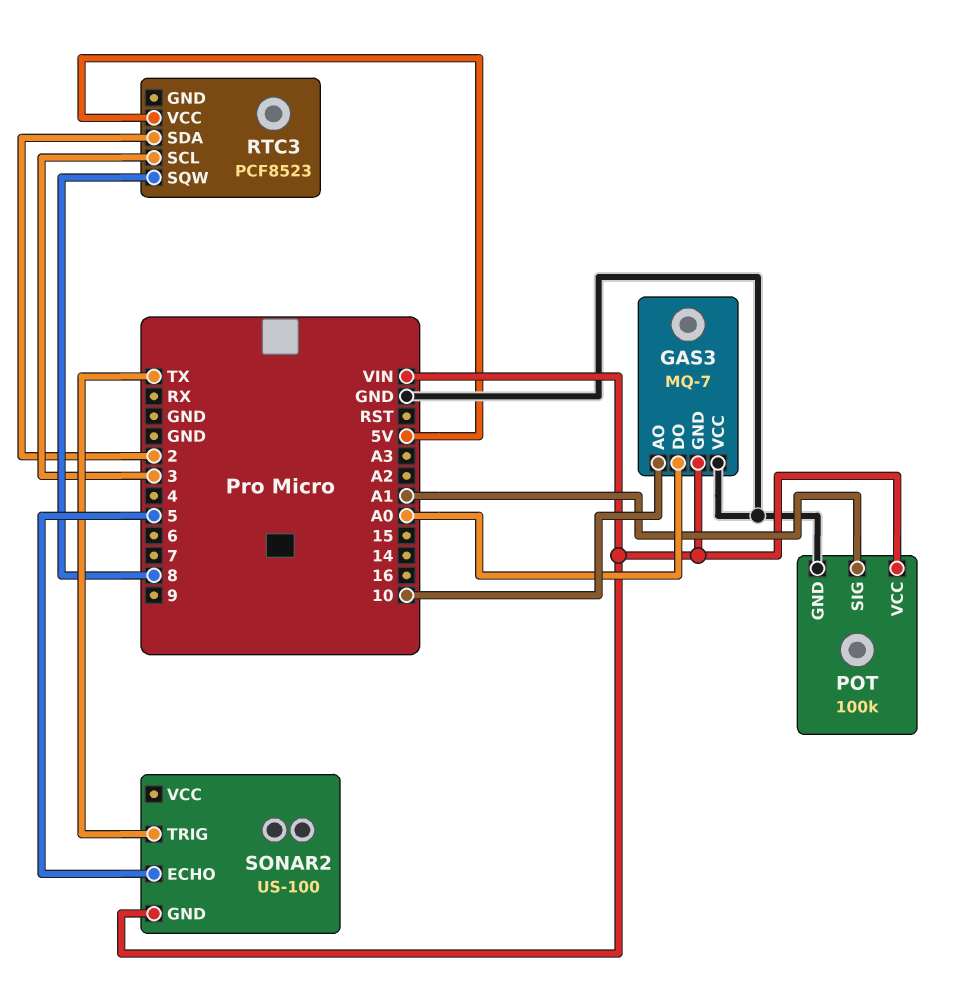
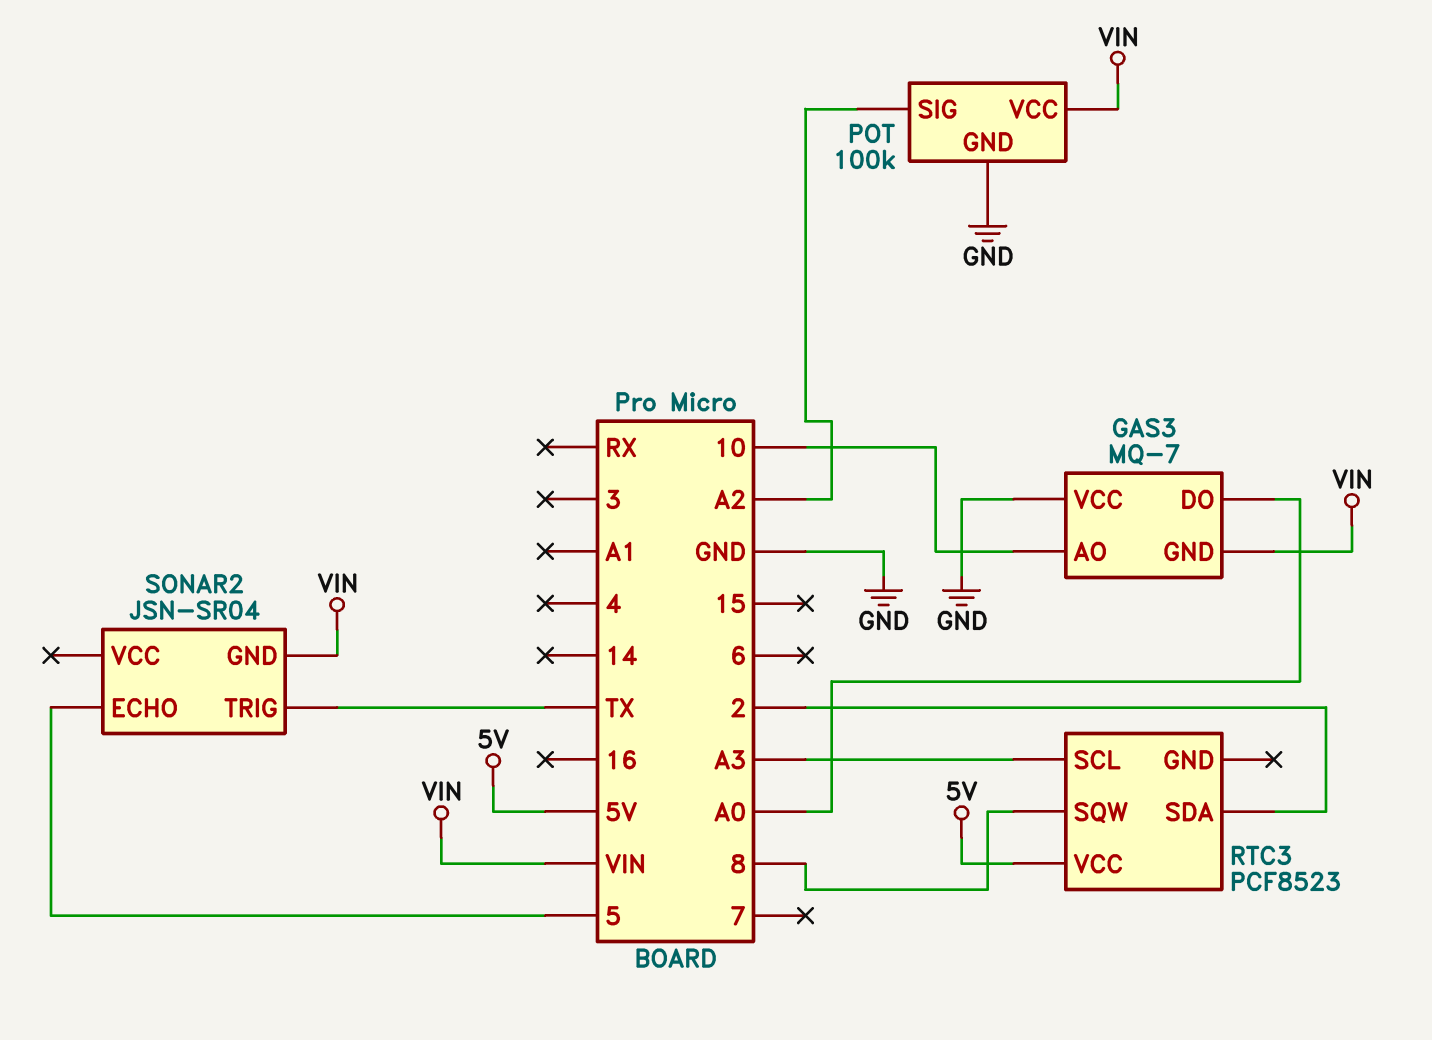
POT pin SIG: A1 -> A2
RTC3 pin SCL: 3 -> A3
SONAR2: US-100 -> JSN-SR04

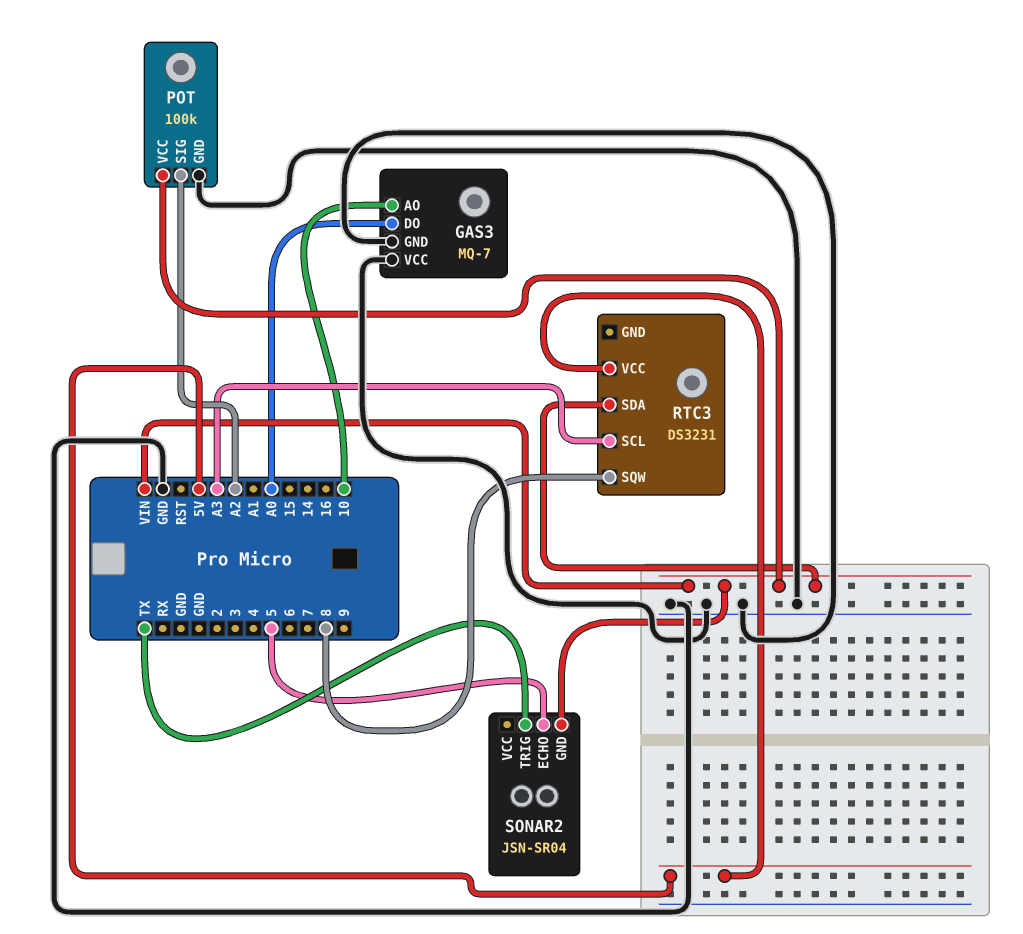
GAS3 pin GND: VIN -> GND
RTC3: PCF8523 -> DS3231
RTC3 pin SDA: 2 -> VIN

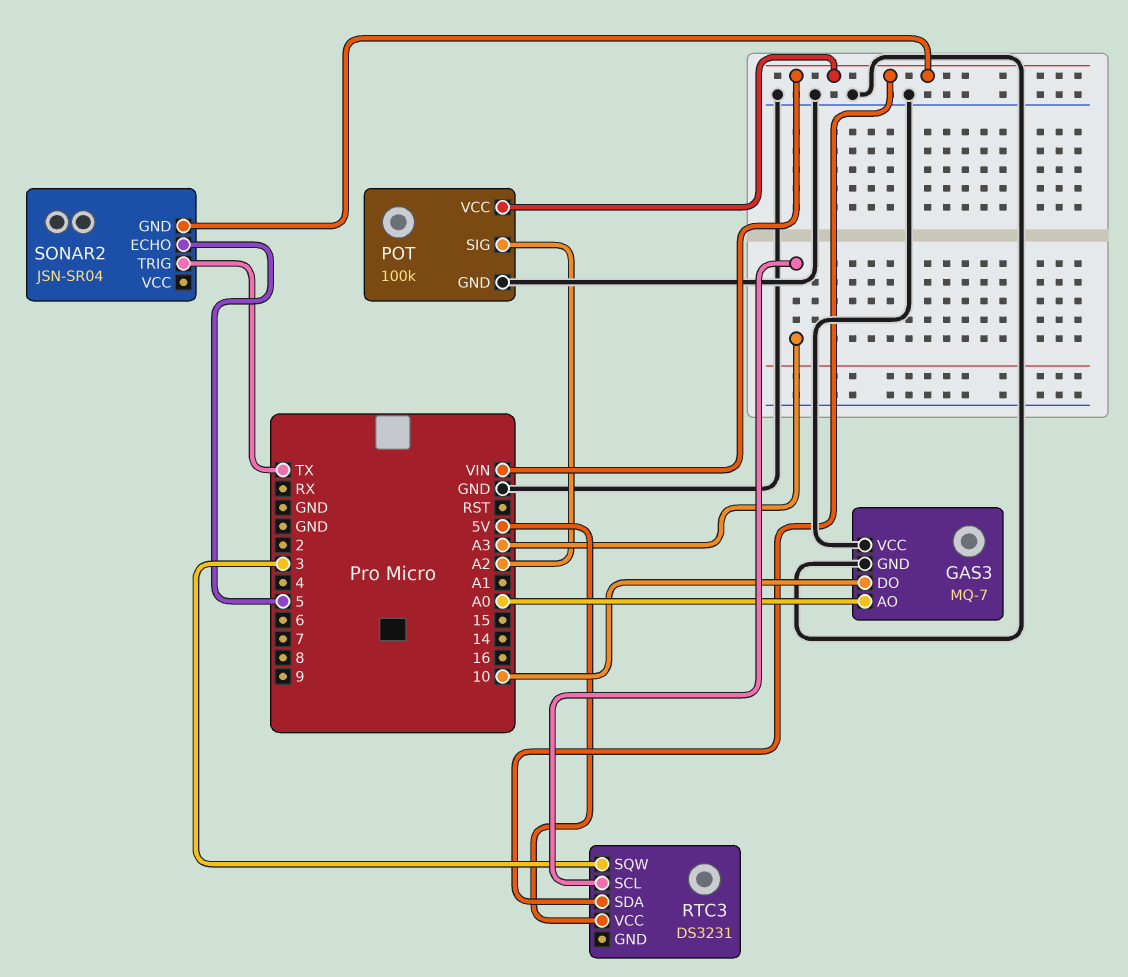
GAS3 pin AO: 10 -> A0
GAS3 pin DO: A0 -> 10
RTC3 pin SQW: 8 -> 3

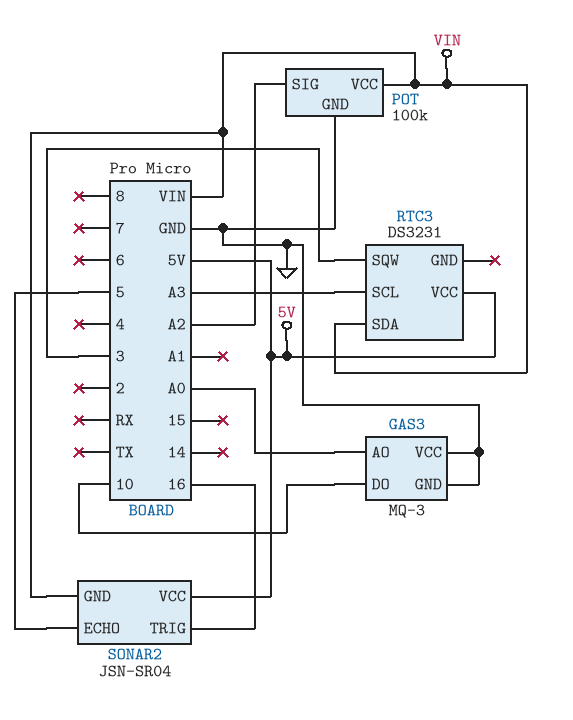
GAS3: MQ-7 -> MQ-3
SONAR2 pin TRIG: TX -> 16
SONAR2 pin VCC: none -> 5V

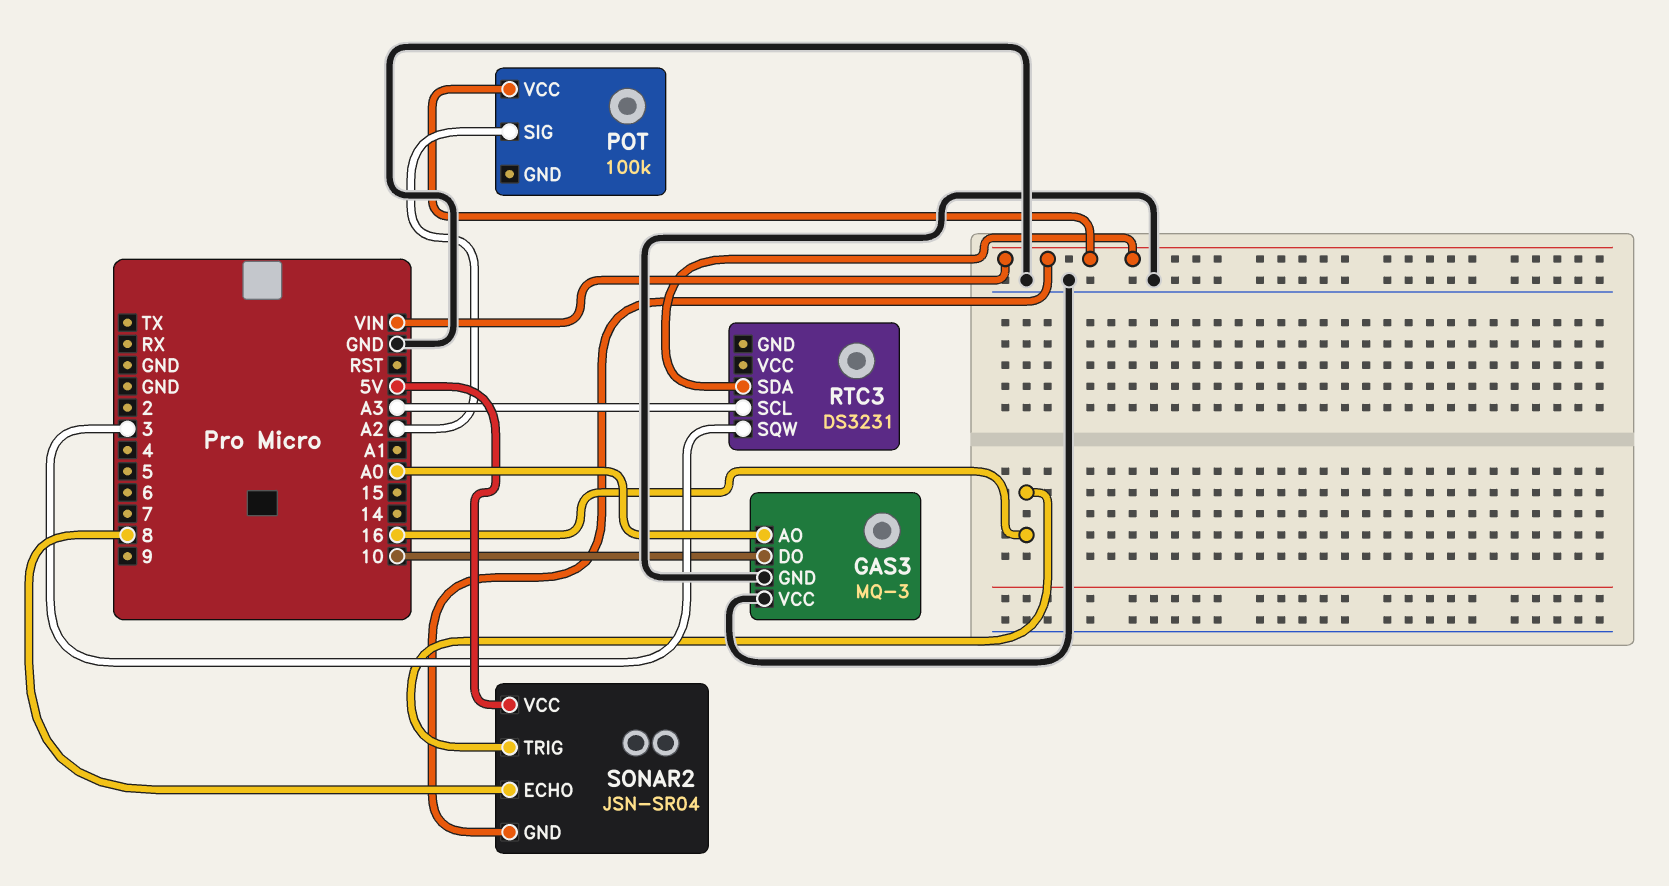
POT pin GND: GND -> none
RTC3 pin VCC: 5V -> none
SONAR2 pin ECHO: 5 -> 8

